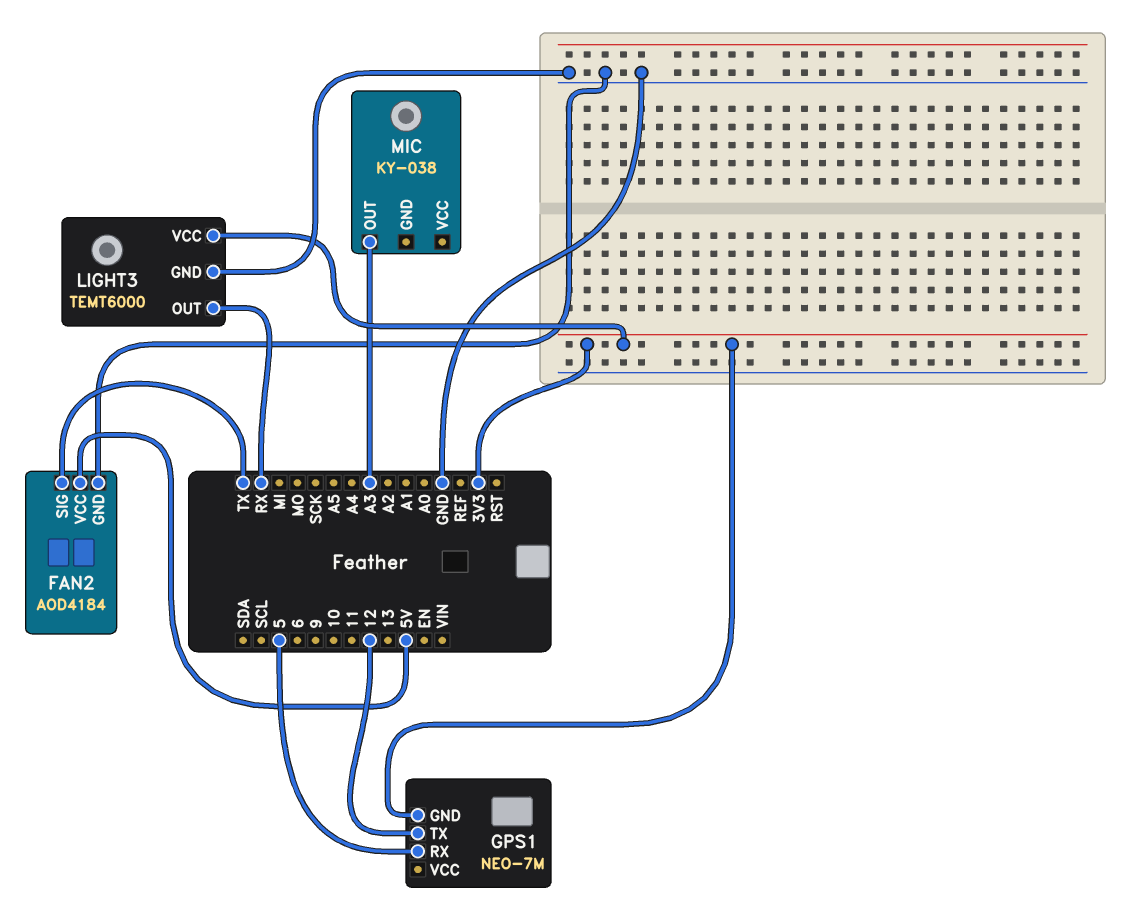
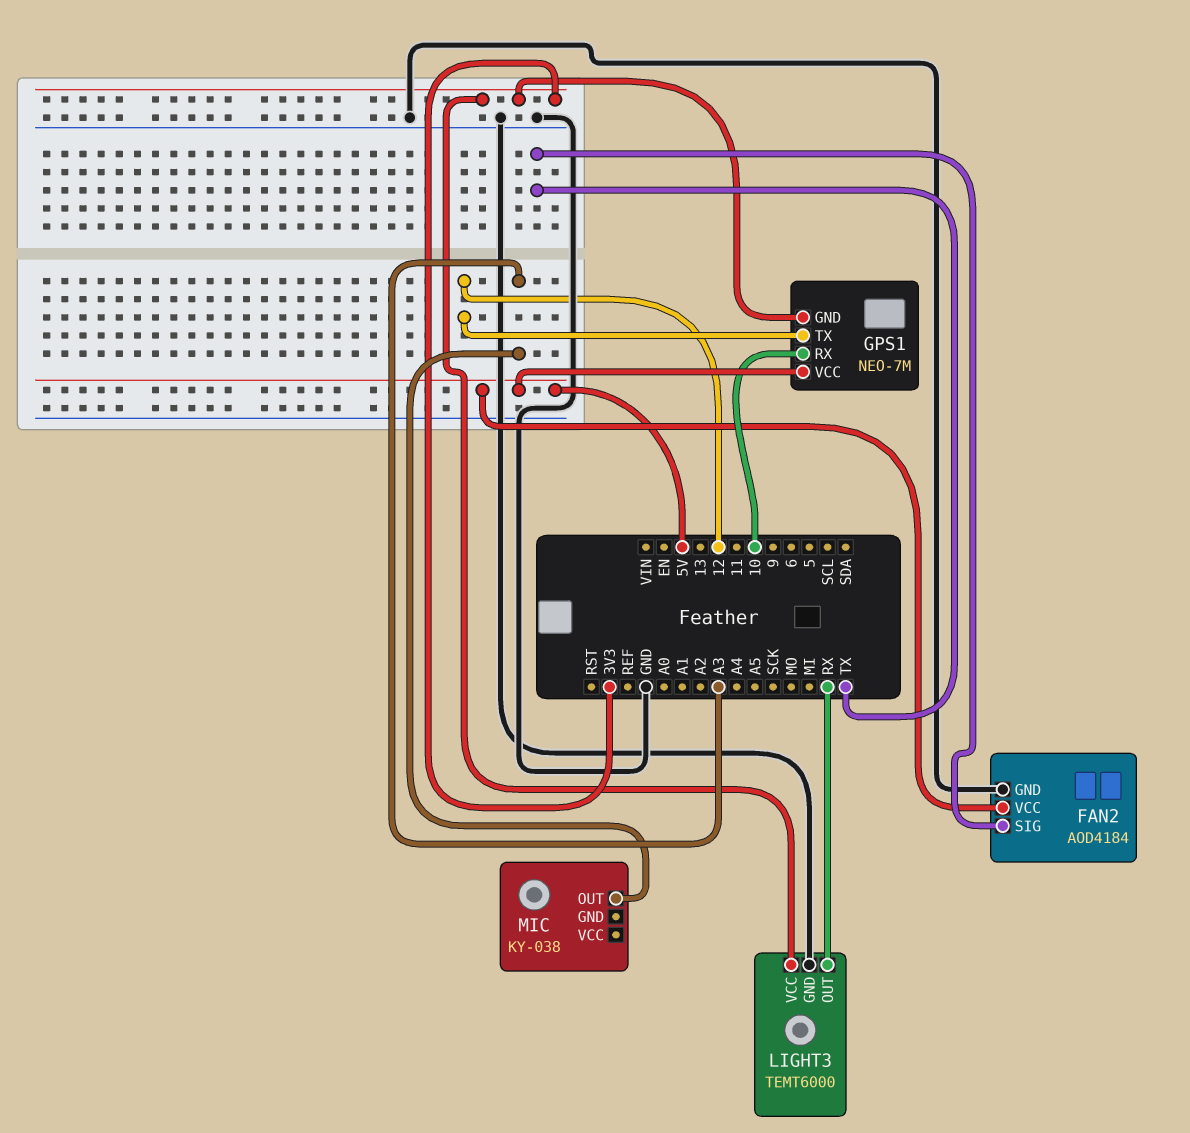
GPS1 pin RX: 5 -> 10
GPS1 pin VCC: none -> 5V

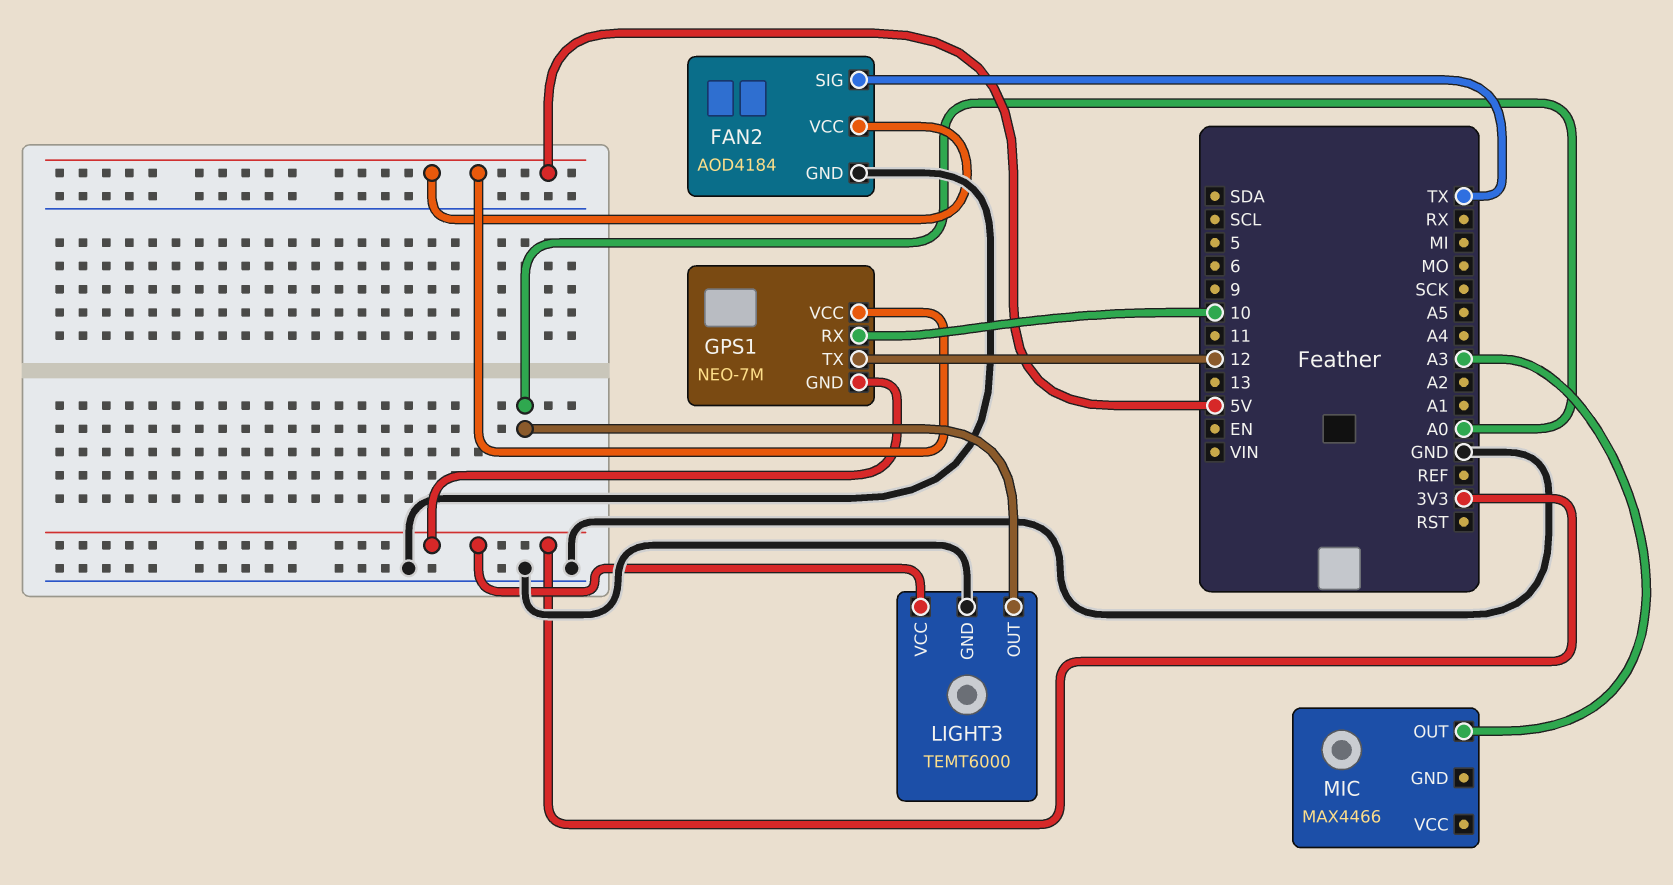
LIGHT3 pin OUT: RX -> A0
MIC: KY-038 -> MAX4466

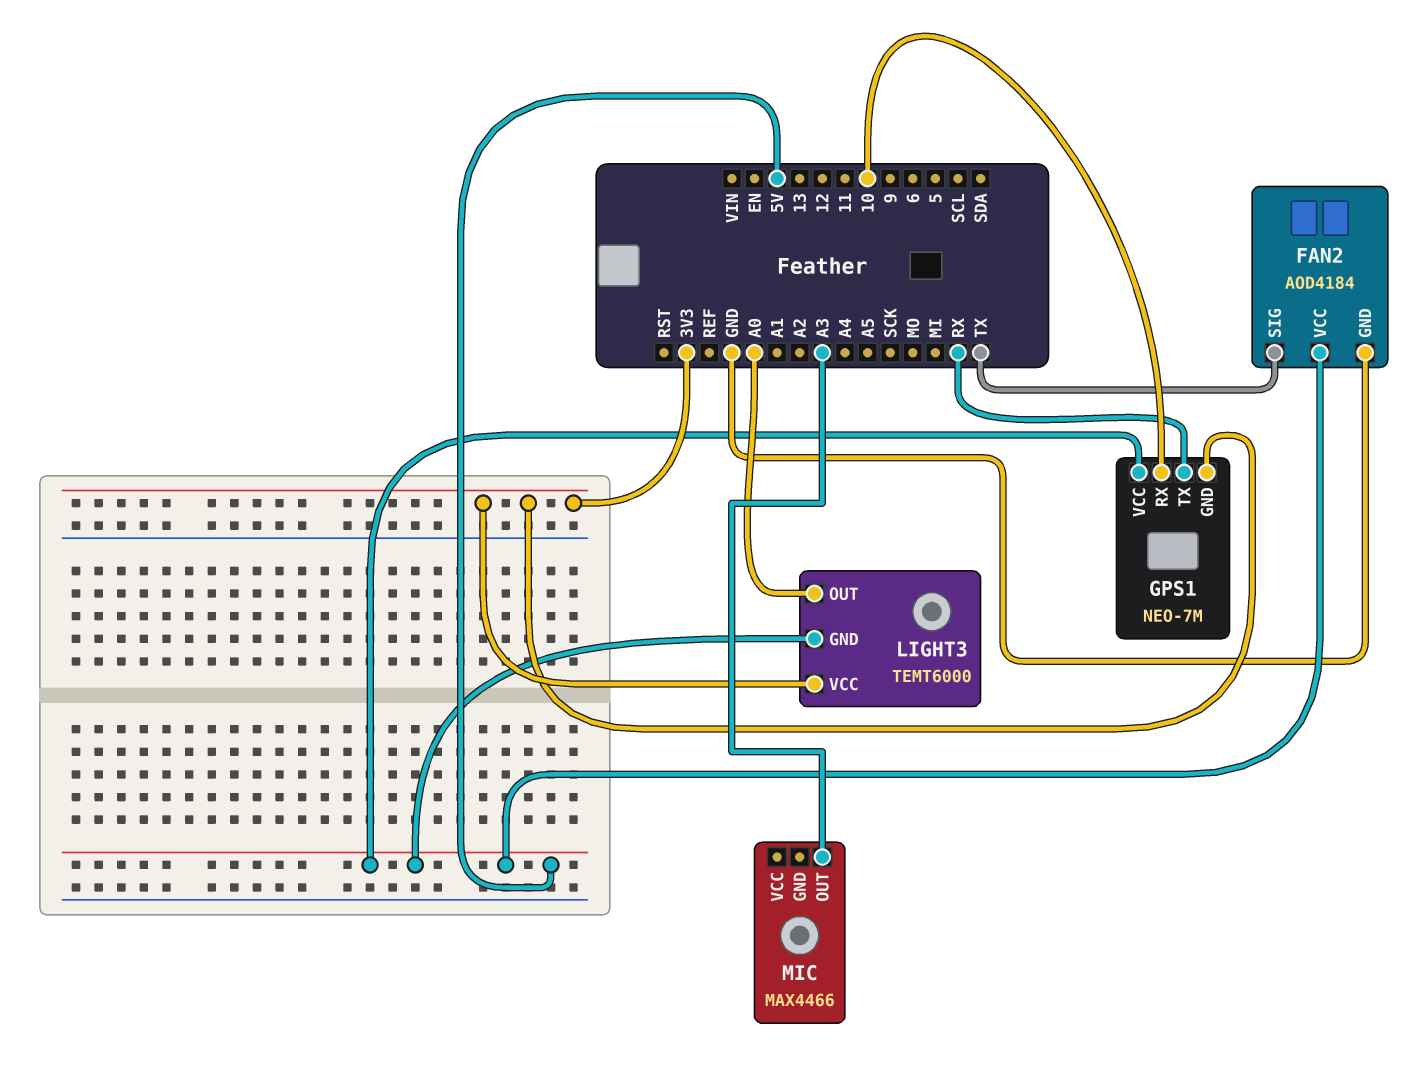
GPS1 pin TX: 12 -> RX
LIGHT3 pin GND: GND -> 5V

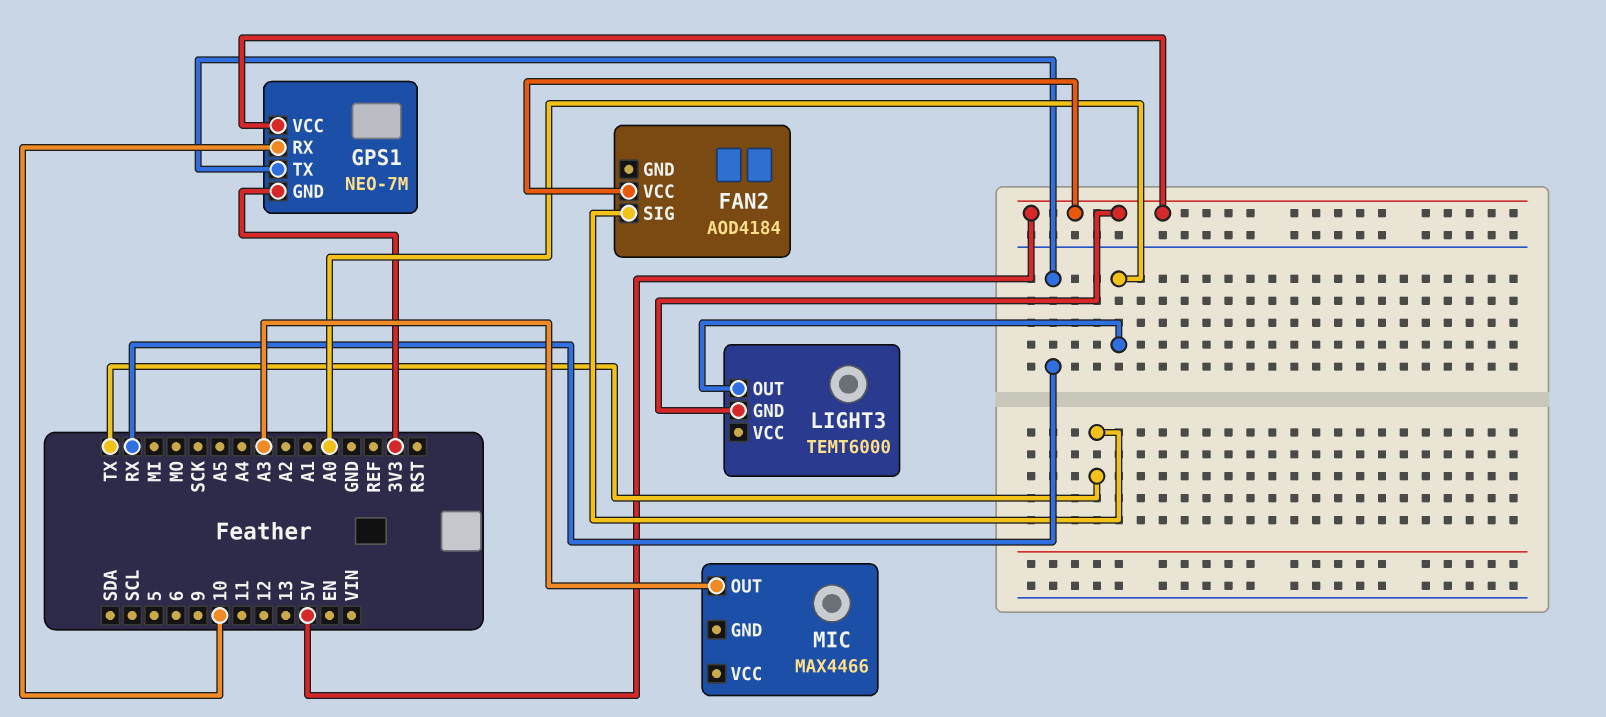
FAN2 pin GND: GND -> none
LIGHT3 pin VCC: 3V3 -> none

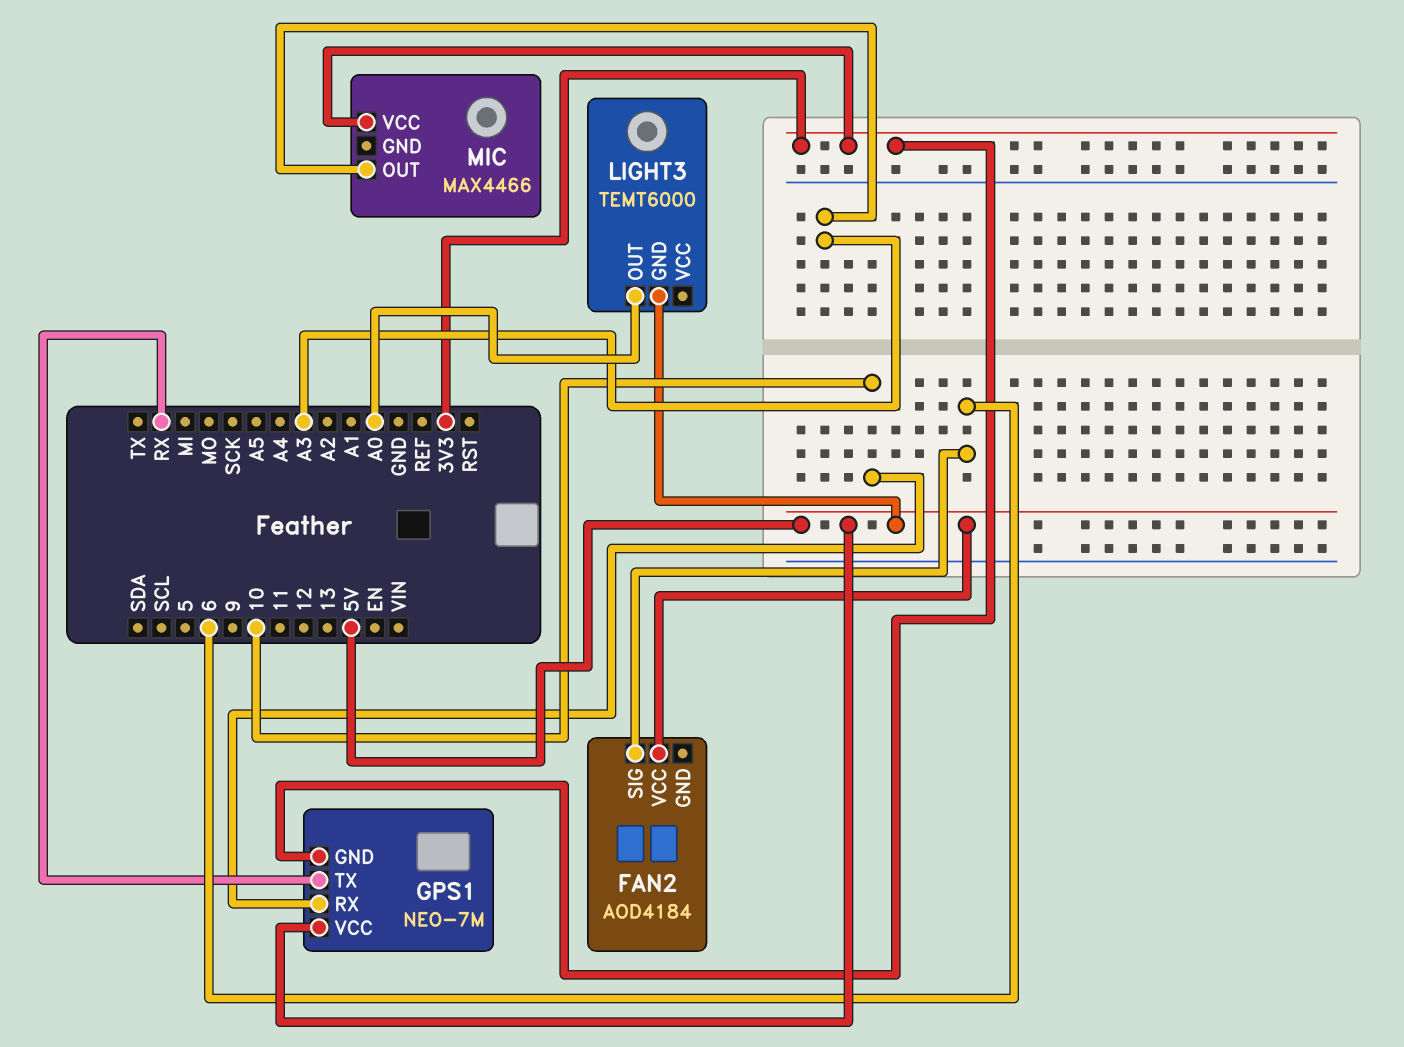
FAN2 pin SIG: TX -> 6
MIC pin VCC: none -> 3V3

